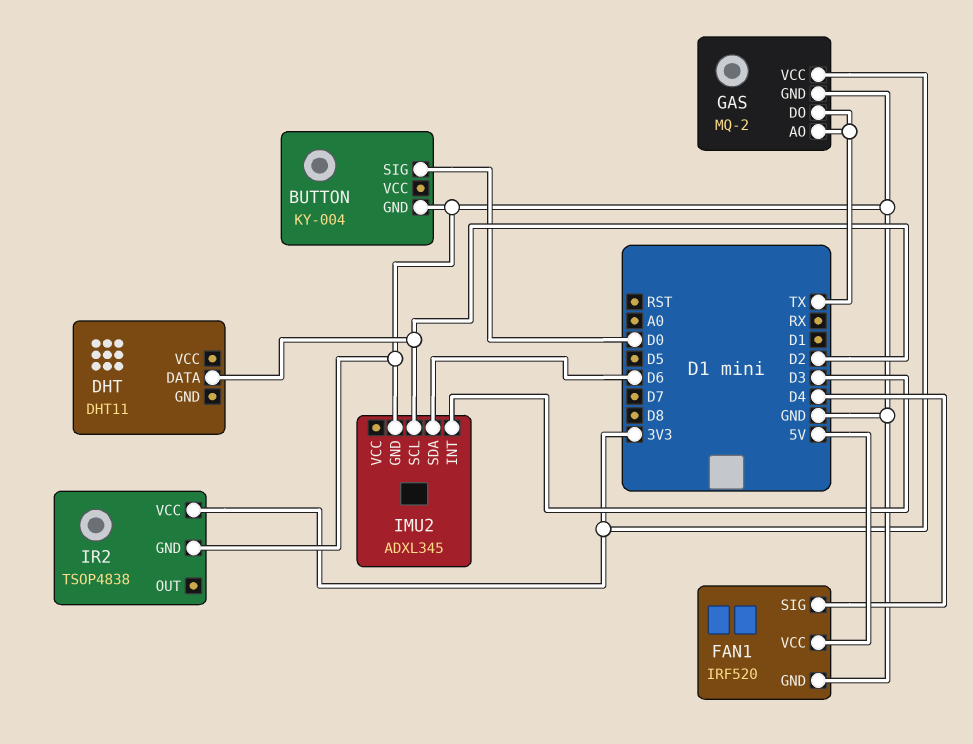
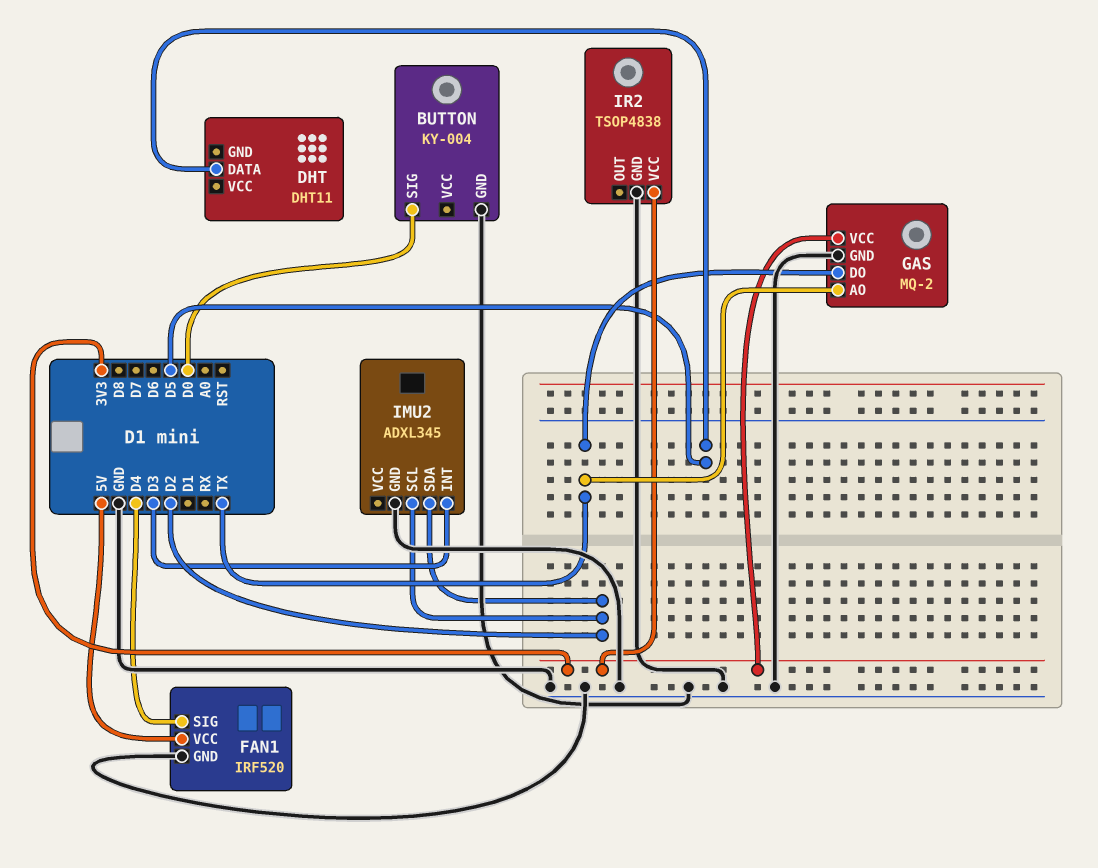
DHT pin DATA: D2 -> D5
IMU2 pin SDA: D6 -> D2

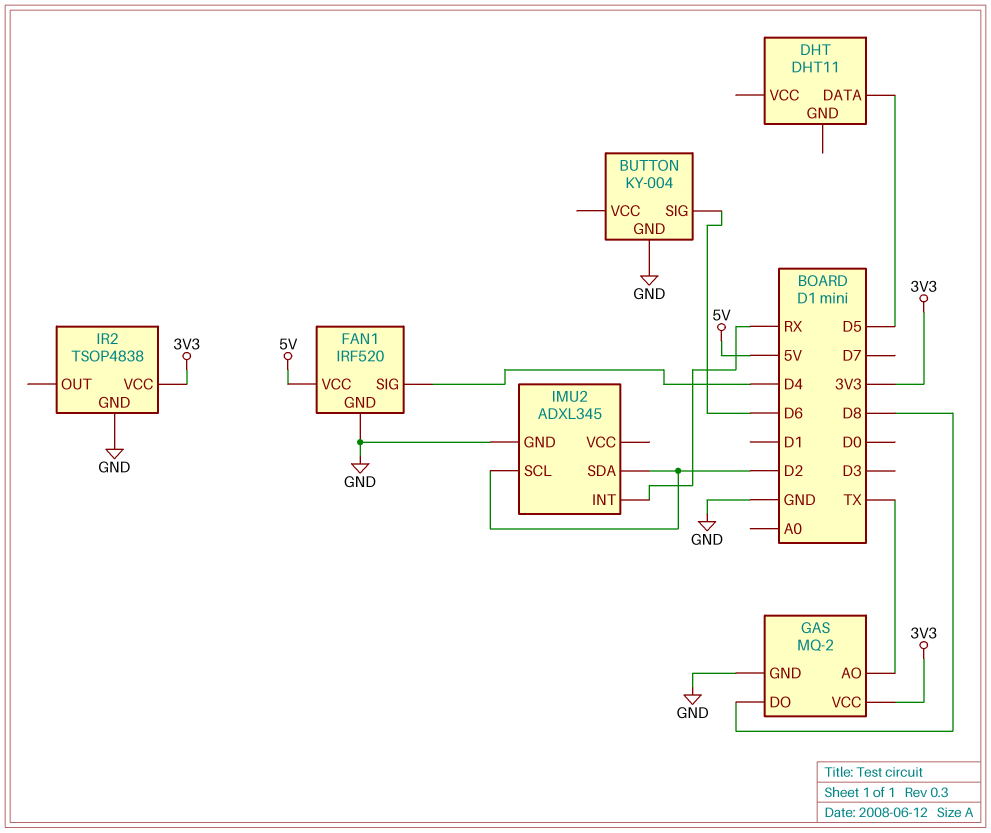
BUTTON pin SIG: D0 -> D6
GAS pin DO: TX -> D8
IMU2 pin INT: D3 -> RX

